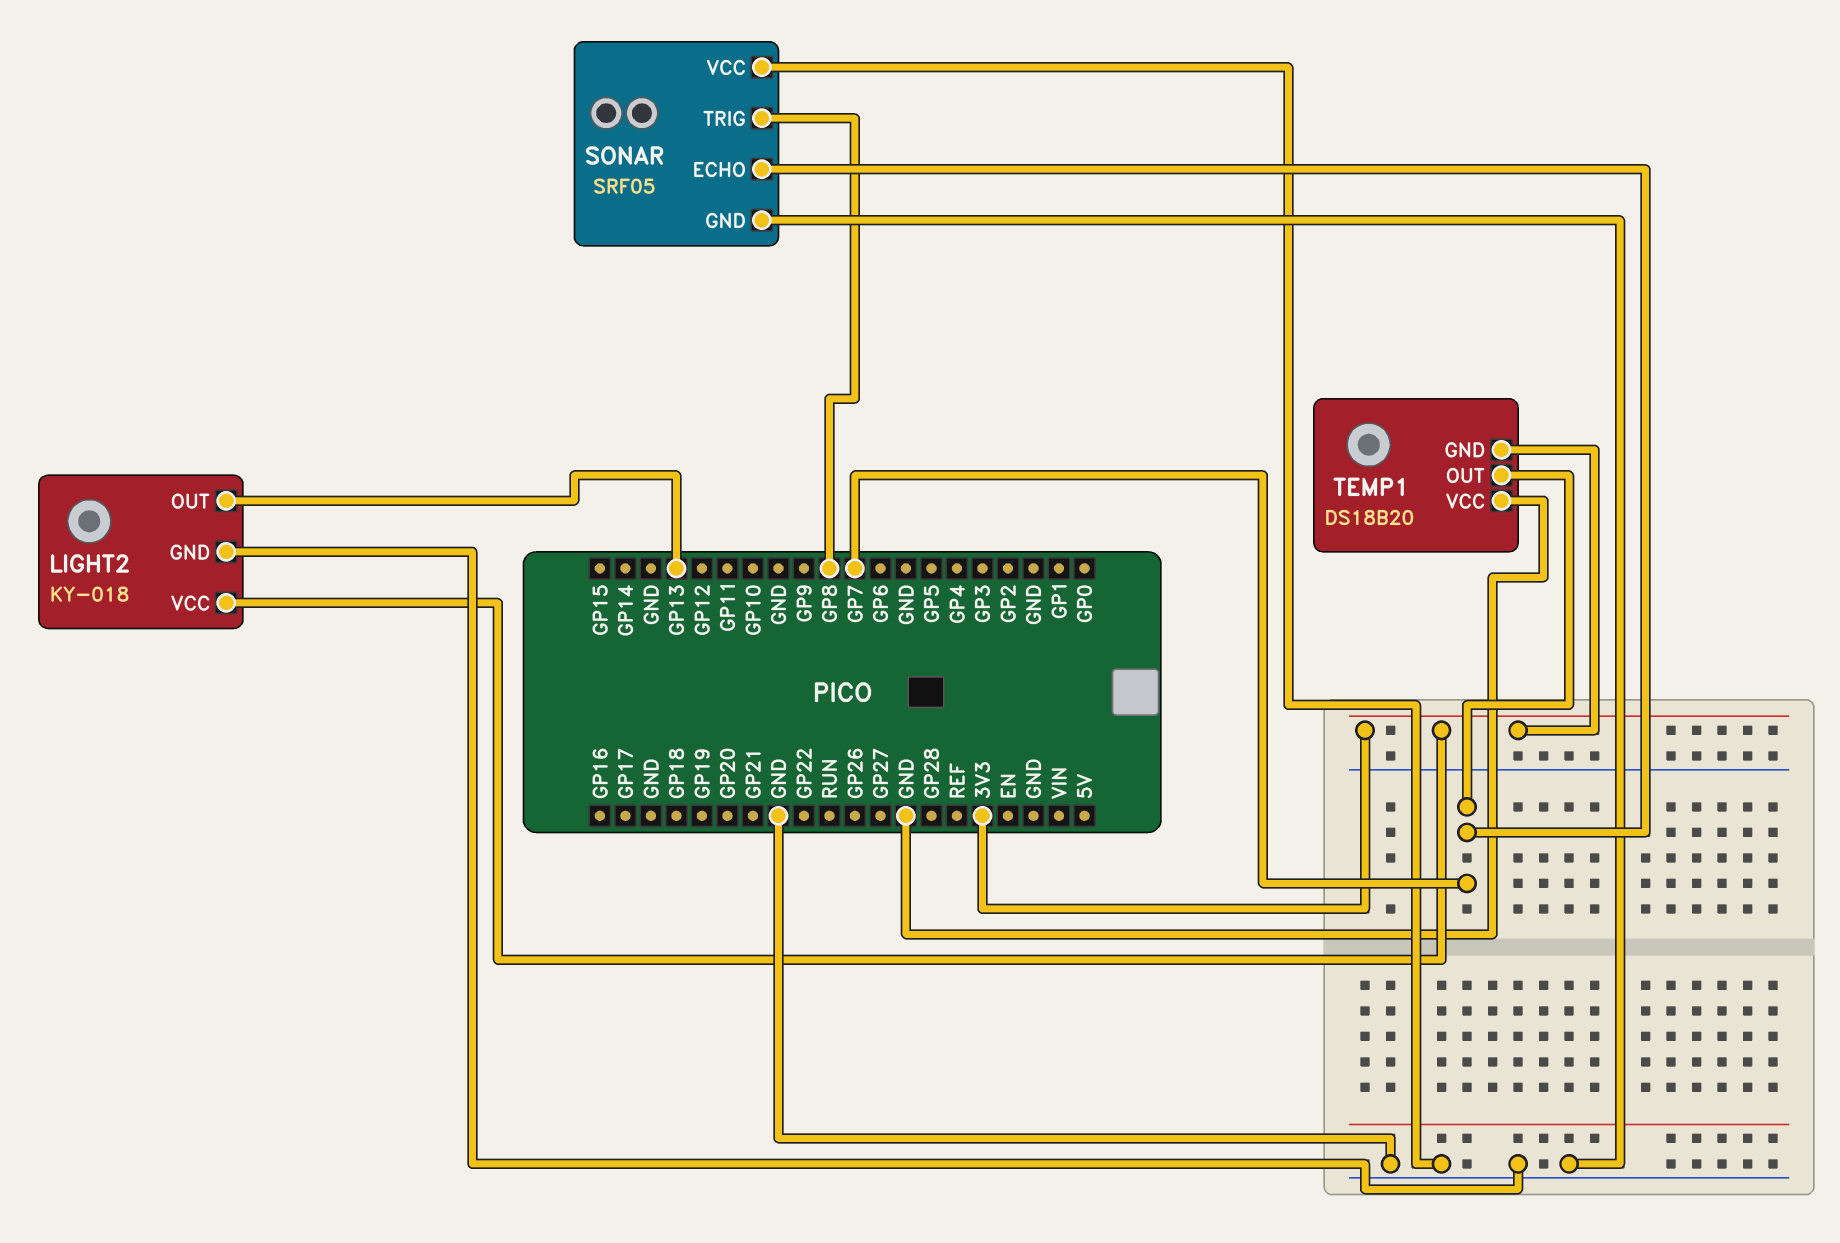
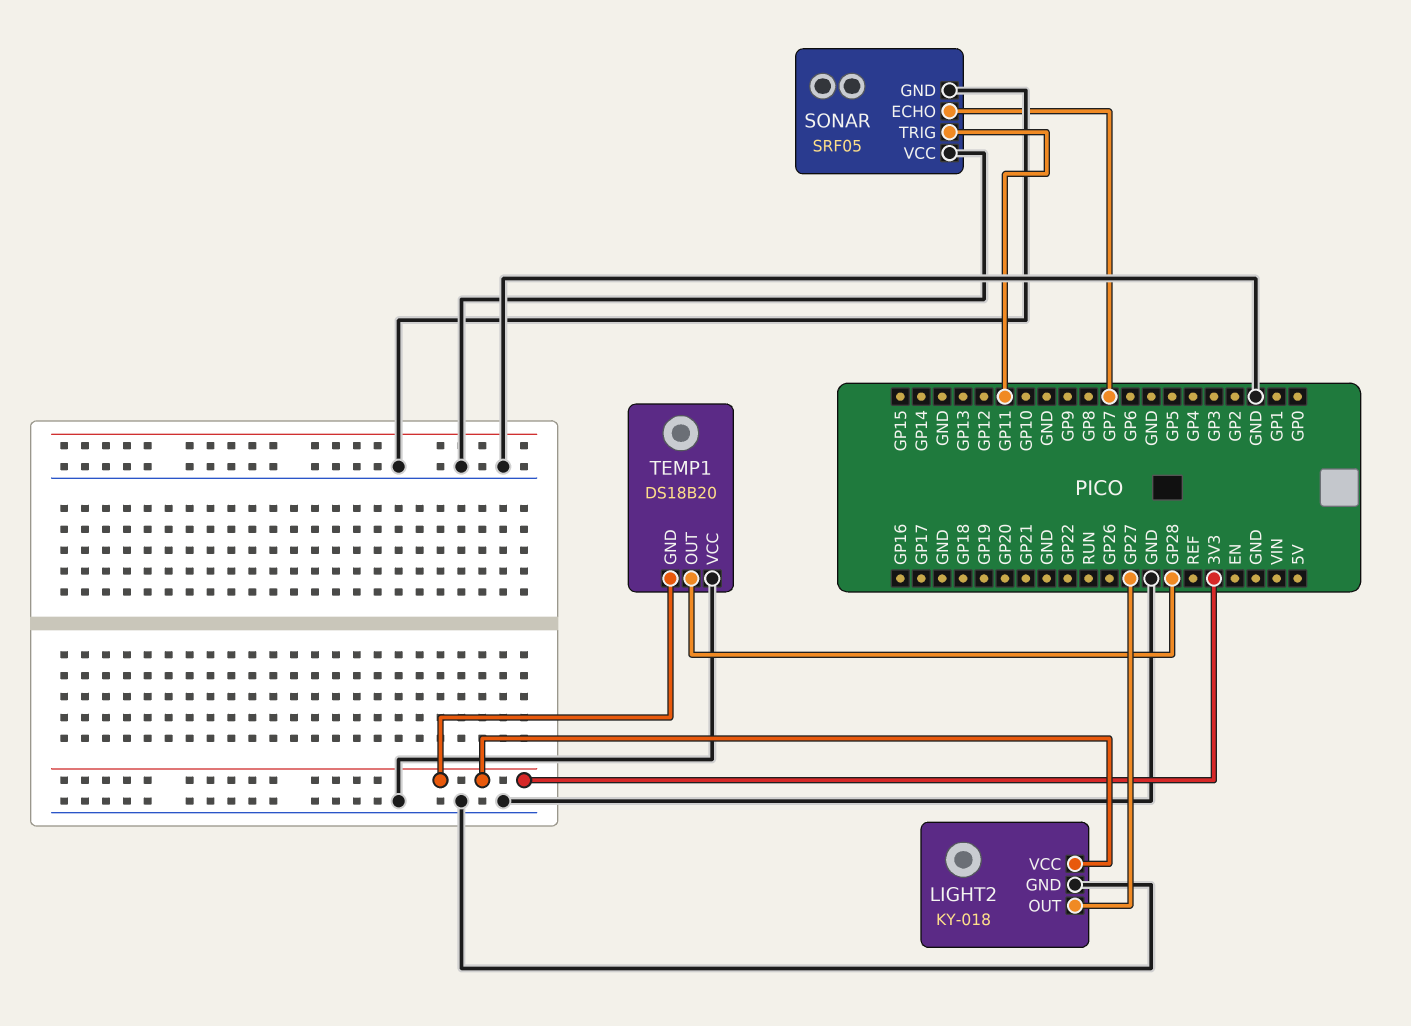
LIGHT2 pin OUT: GP13 -> GP27
SONAR pin TRIG: GP8 -> GP11
TEMP1 pin OUT: GP7 -> GP28

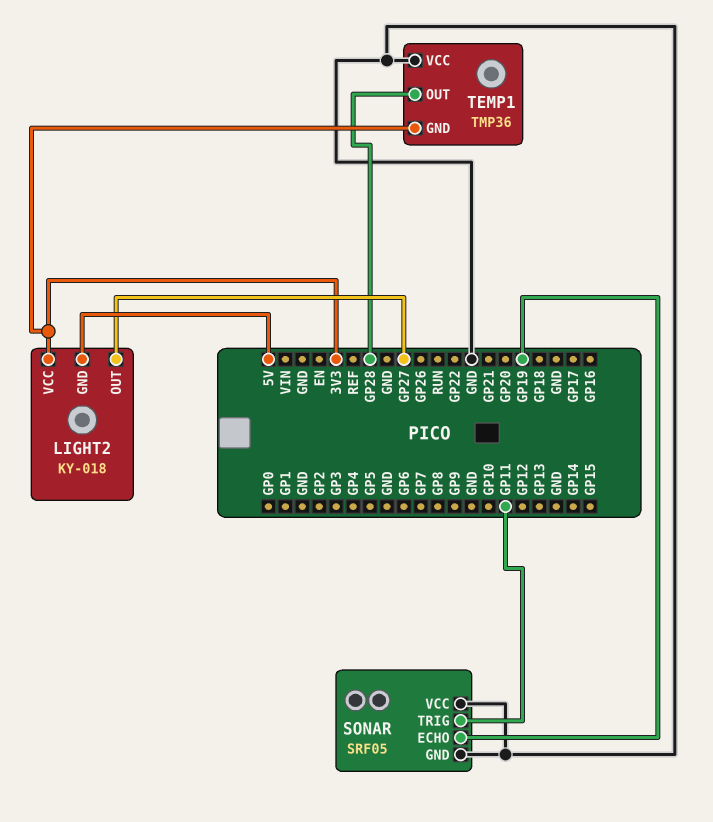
LIGHT2 pin GND: GND -> 5V
SONAR pin ECHO: GP7 -> GP19
TEMP1: DS18B20 -> TMP36

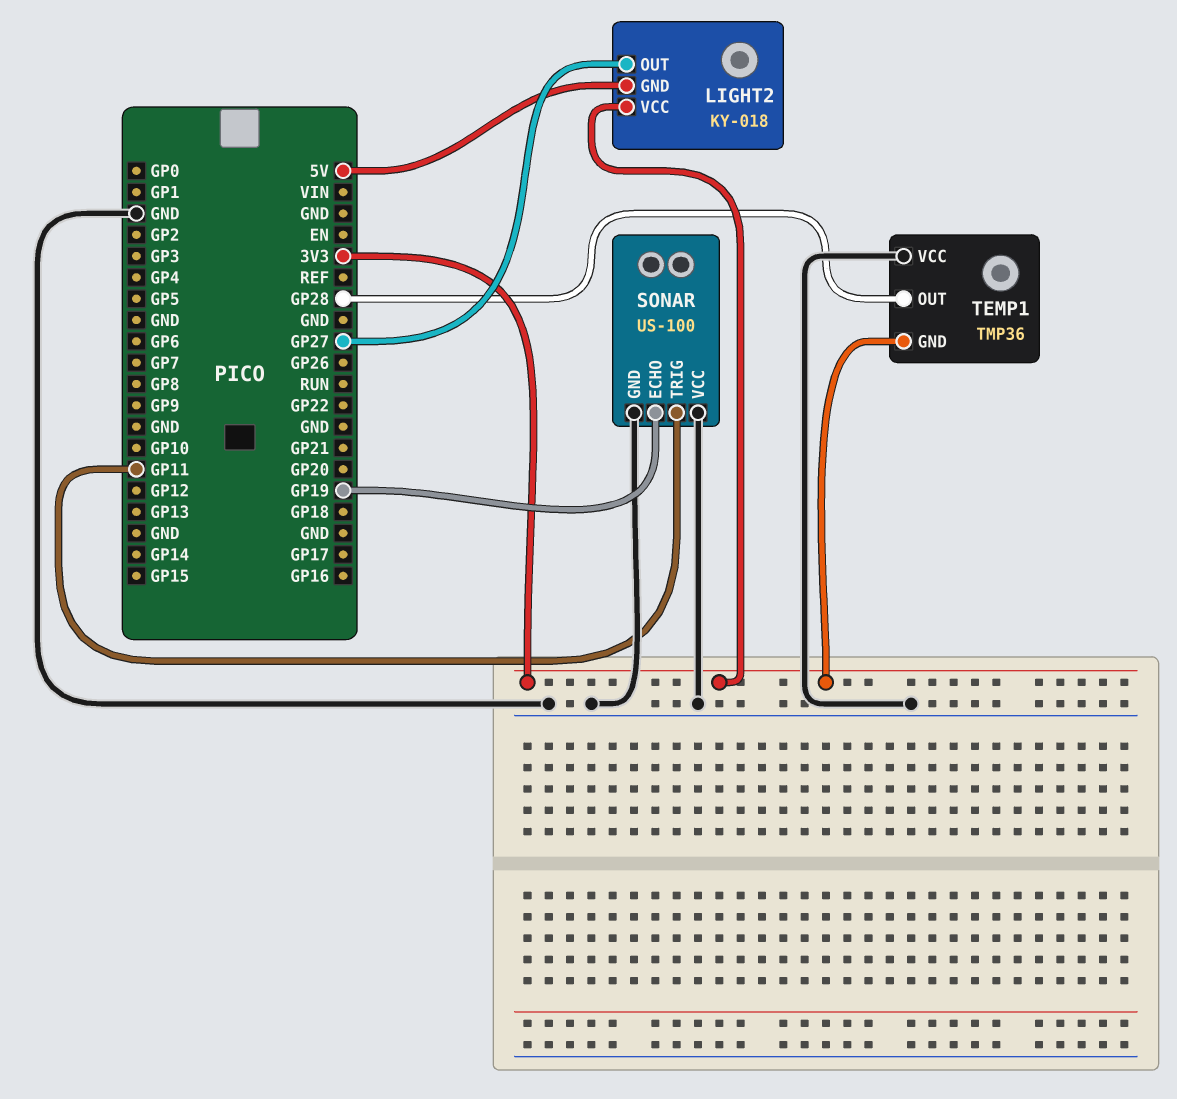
SONAR: SRF05 -> US-100

